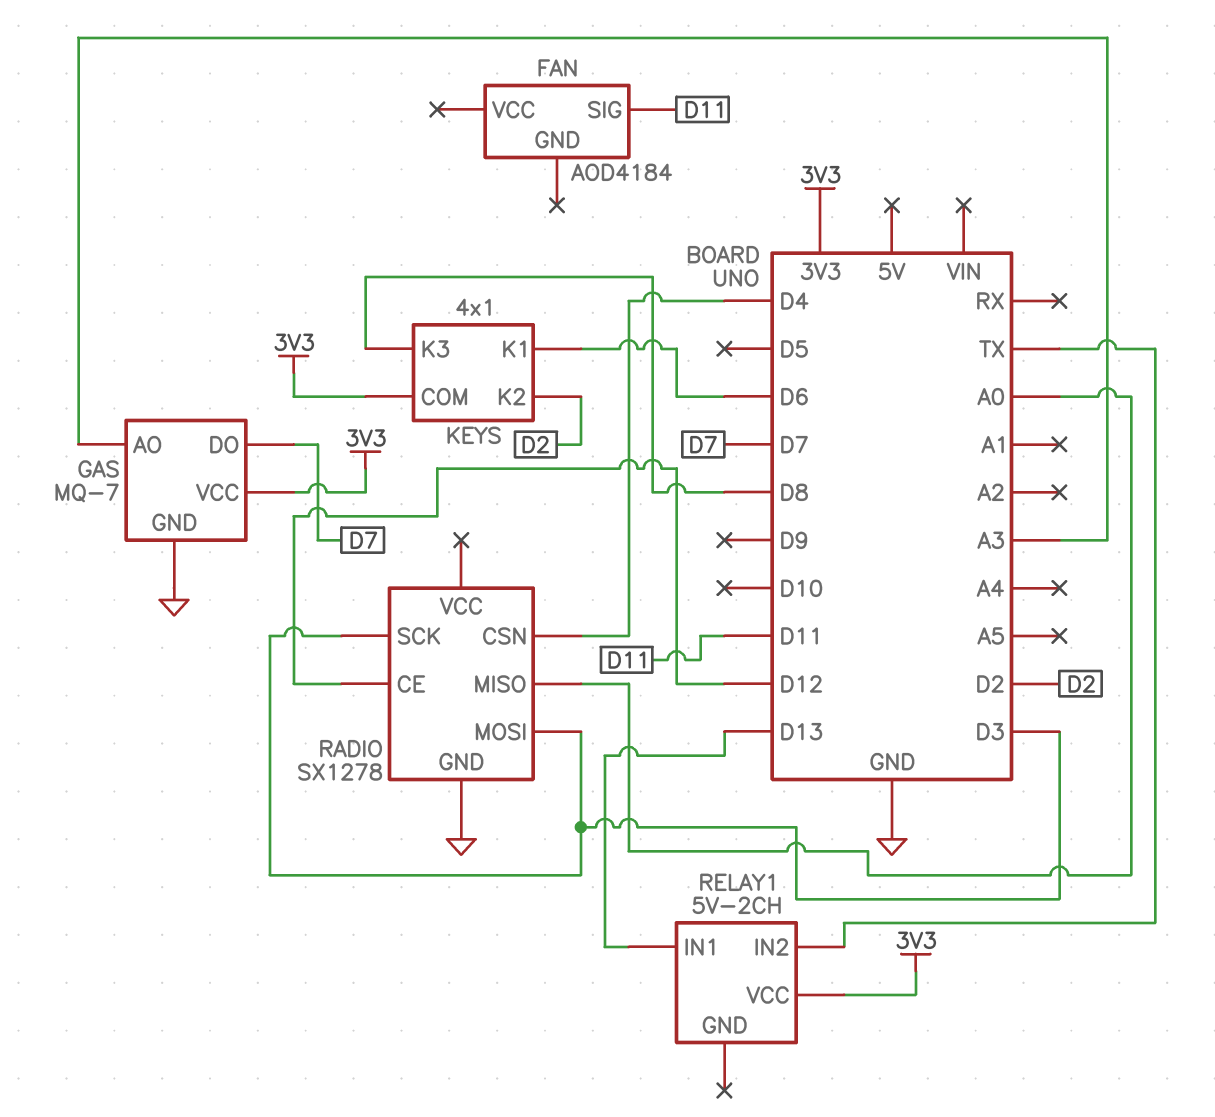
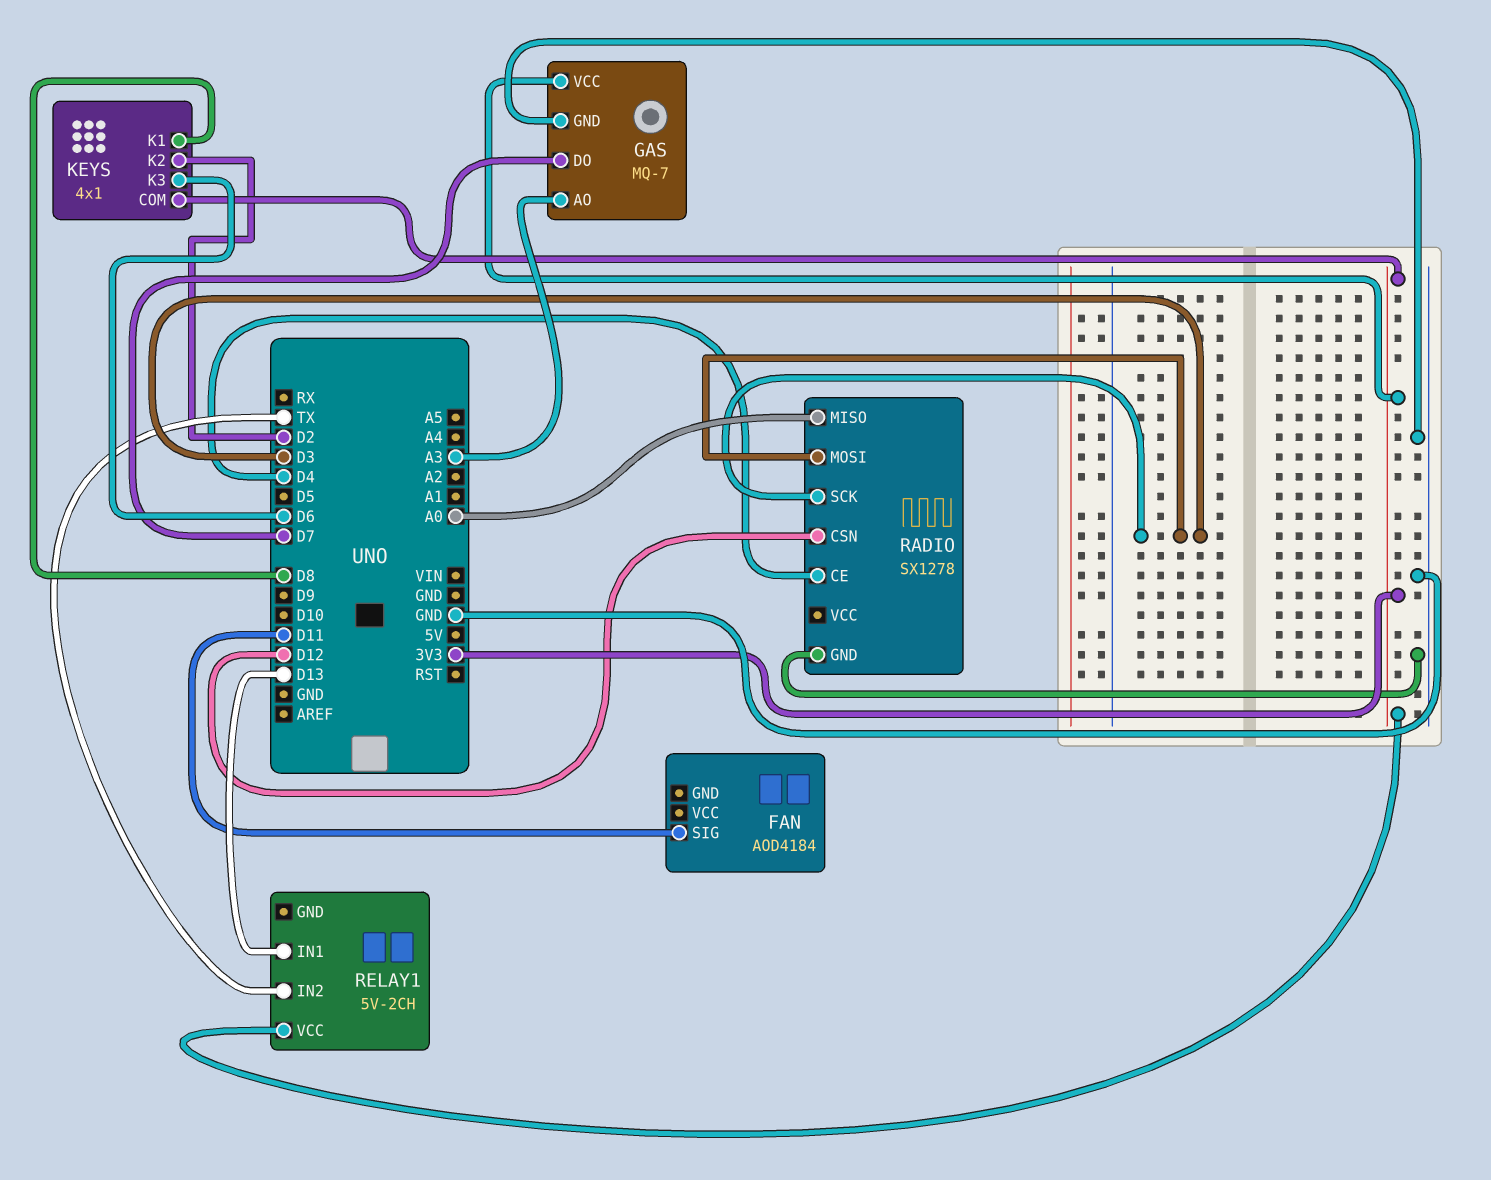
KEYS pin K1: D6 -> D8
KEYS pin K3: D8 -> D6
RADIO pin CE: D12 -> D4
RADIO pin CSN: D4 -> D12

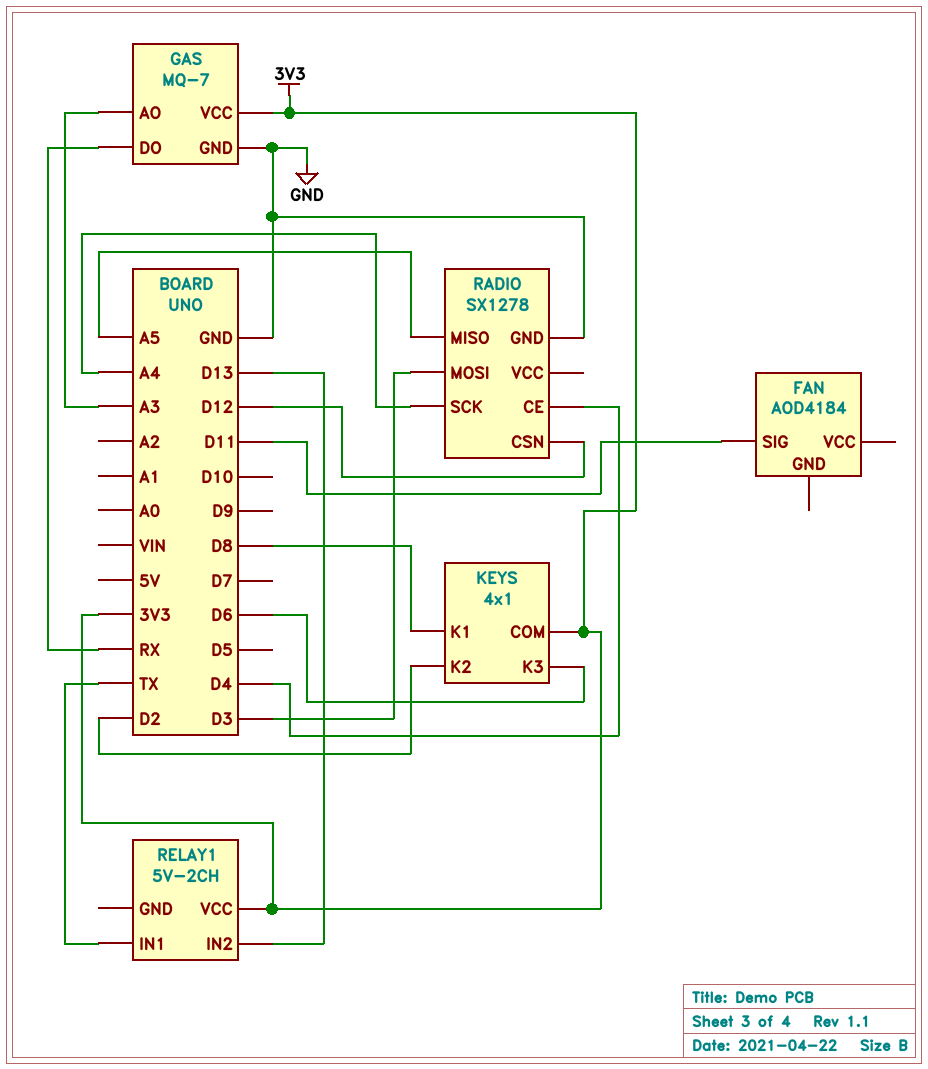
GAS pin DO: D7 -> RX
RADIO pin MISO: A0 -> A5
RADIO pin SCK: D3 -> A4
RELAY1 pin IN1: D13 -> TX
RELAY1 pin IN2: TX -> D13

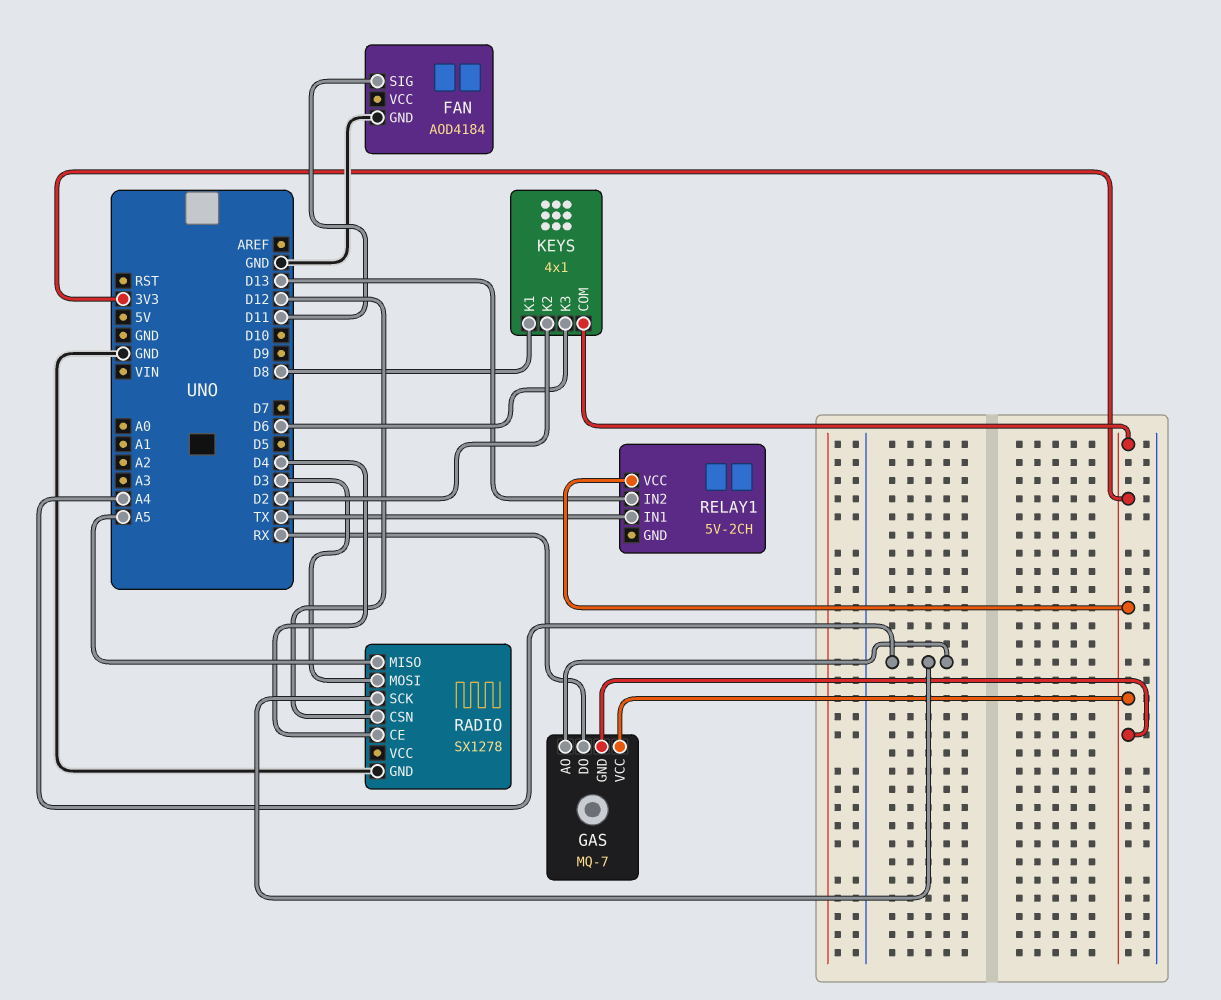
FAN pin GND: none -> GND
GAS pin AO: A3 -> A4
GAS pin GND: GND -> 3V3

